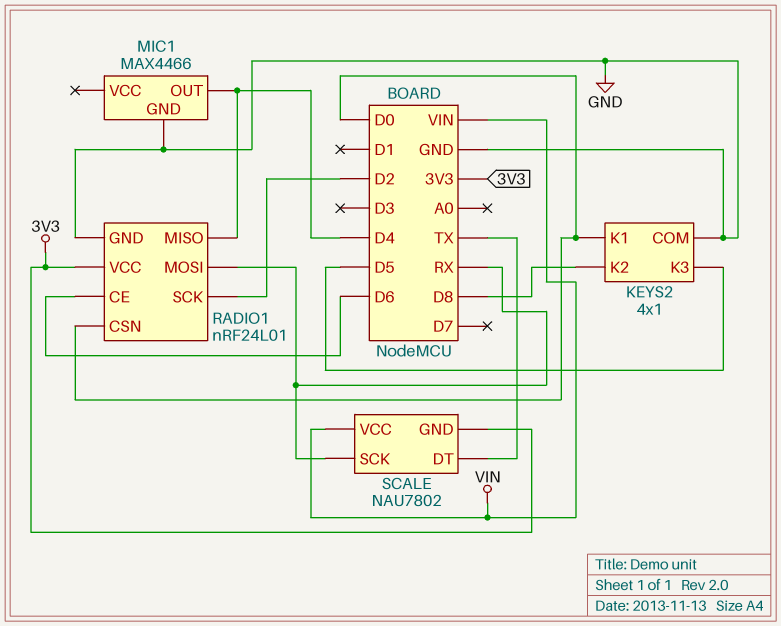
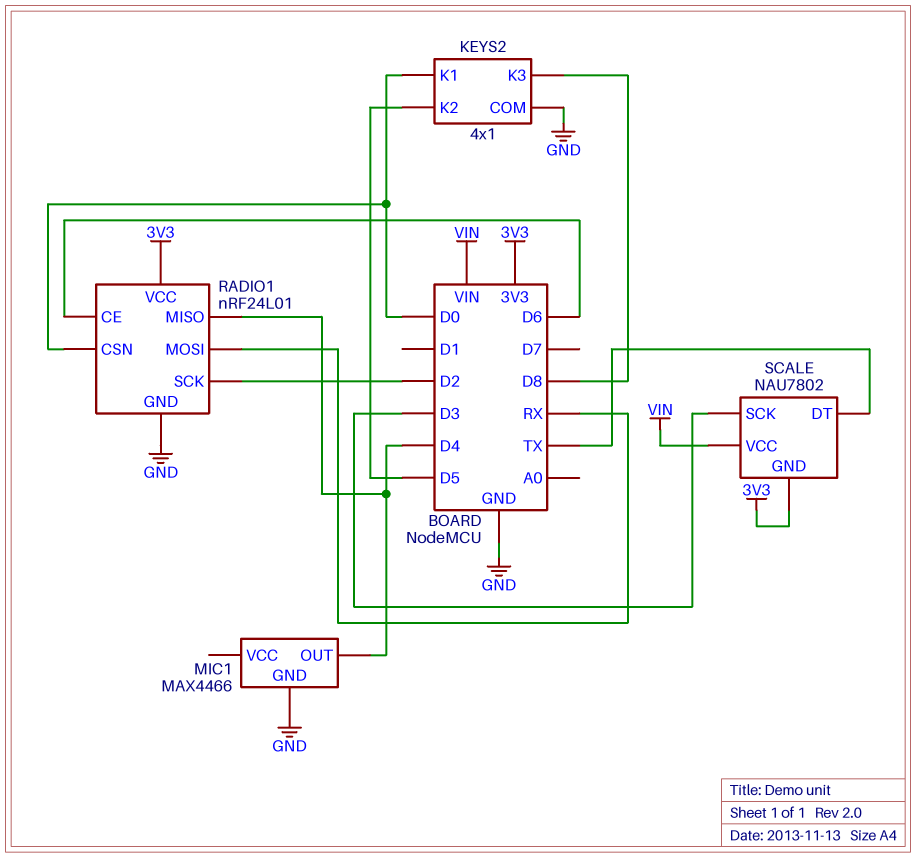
KEYS2 pin K2: D8 -> D5
KEYS2 pin K3: D5 -> D8
SCALE pin SCK: RX -> D3

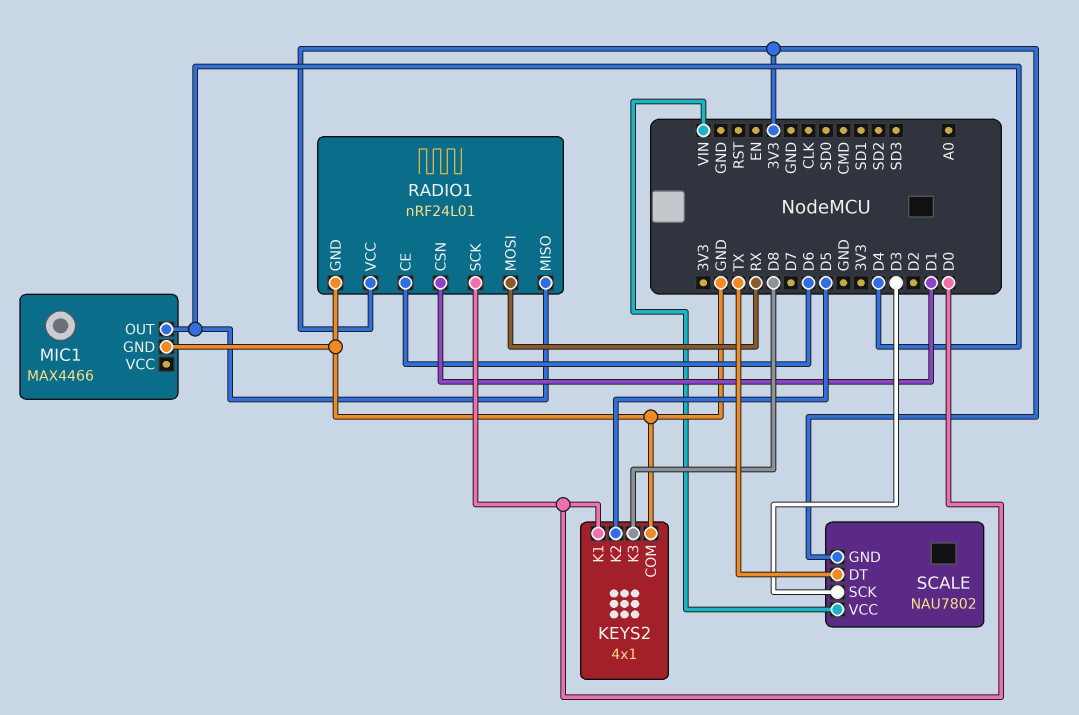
RADIO1 pin CSN: D0 -> D1
RADIO1 pin SCK: D2 -> D0

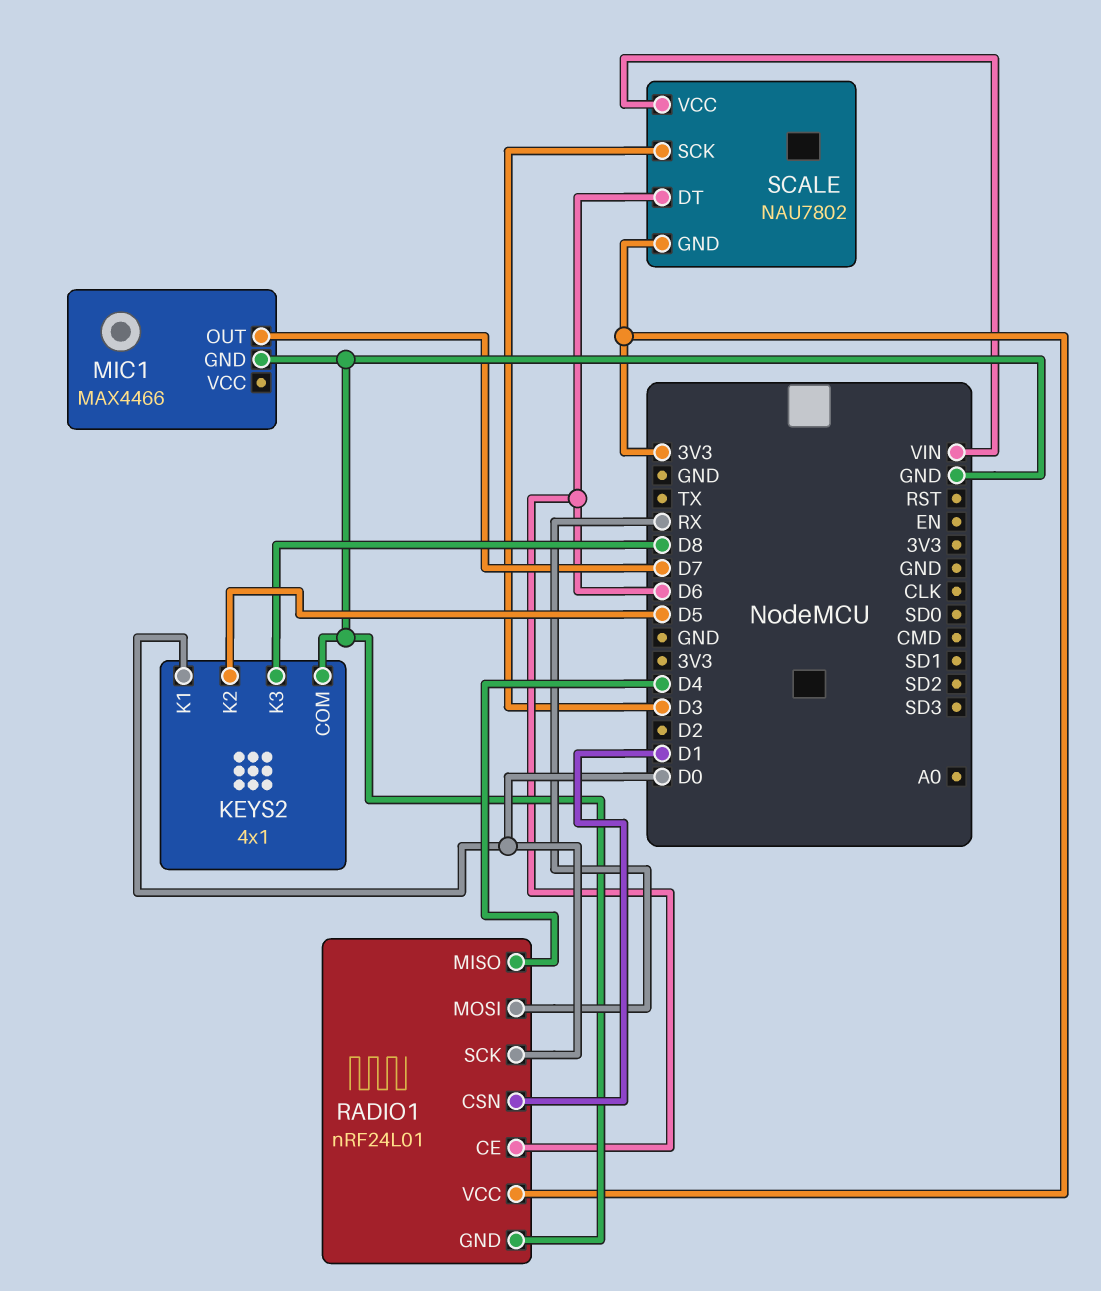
MIC1 pin OUT: D4 -> D7
SCALE pin DT: TX -> D6

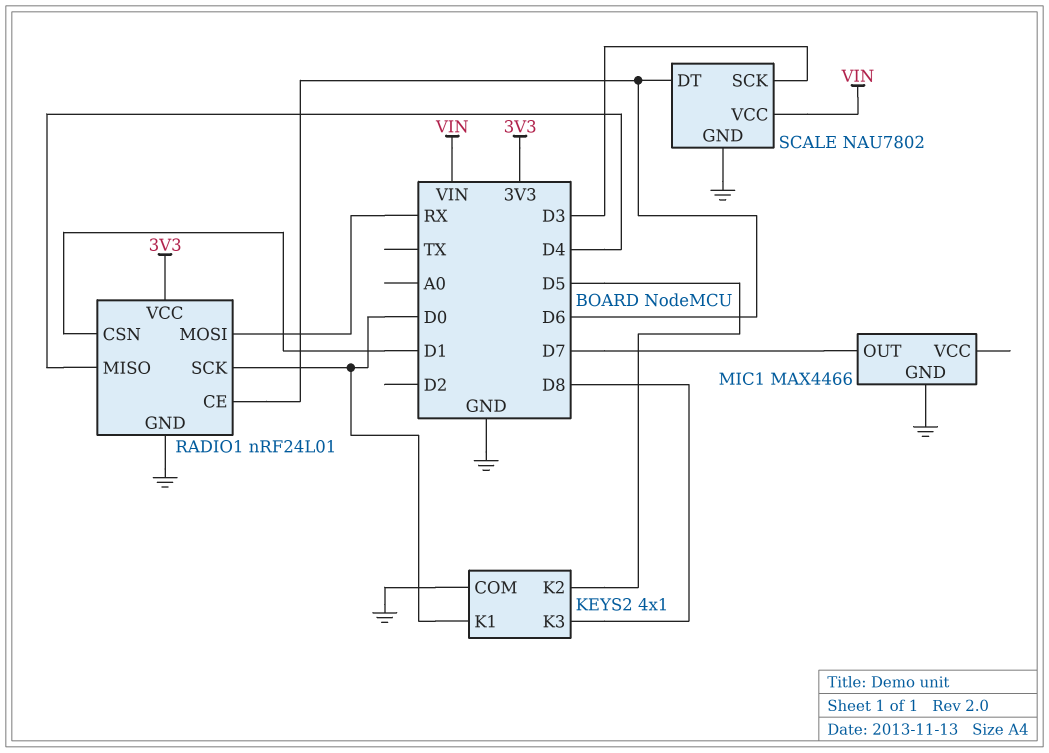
SCALE pin GND: 3V3 -> GND

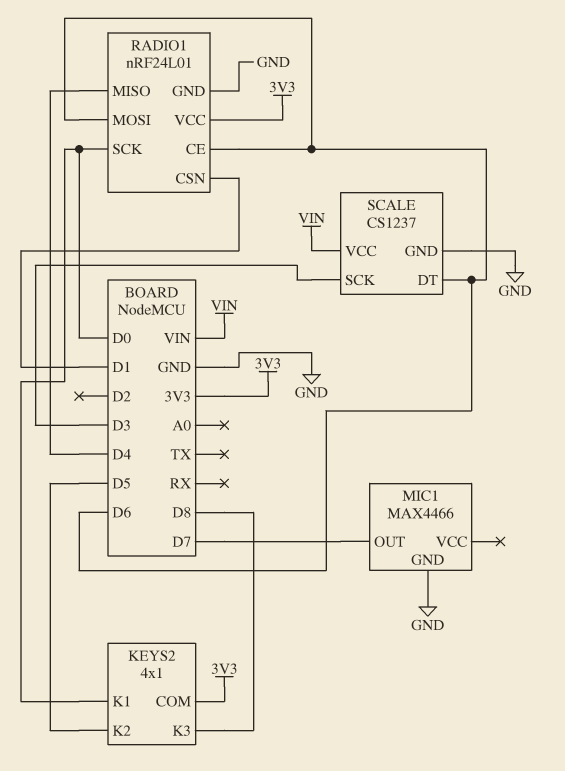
KEYS2 pin COM: GND -> 3V3
RADIO1 pin MOSI: RX -> D6
SCALE: NAU7802 -> CS1237

